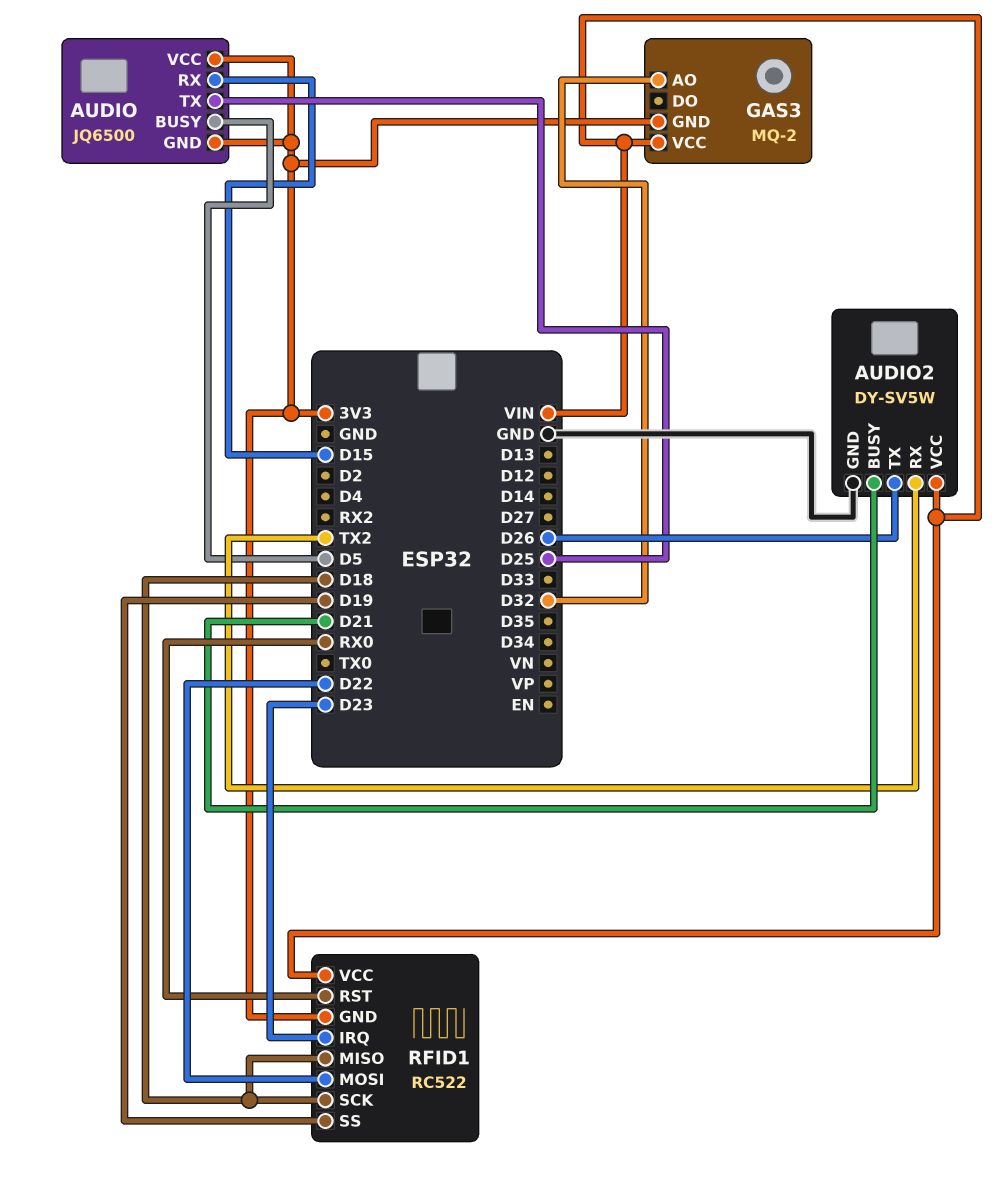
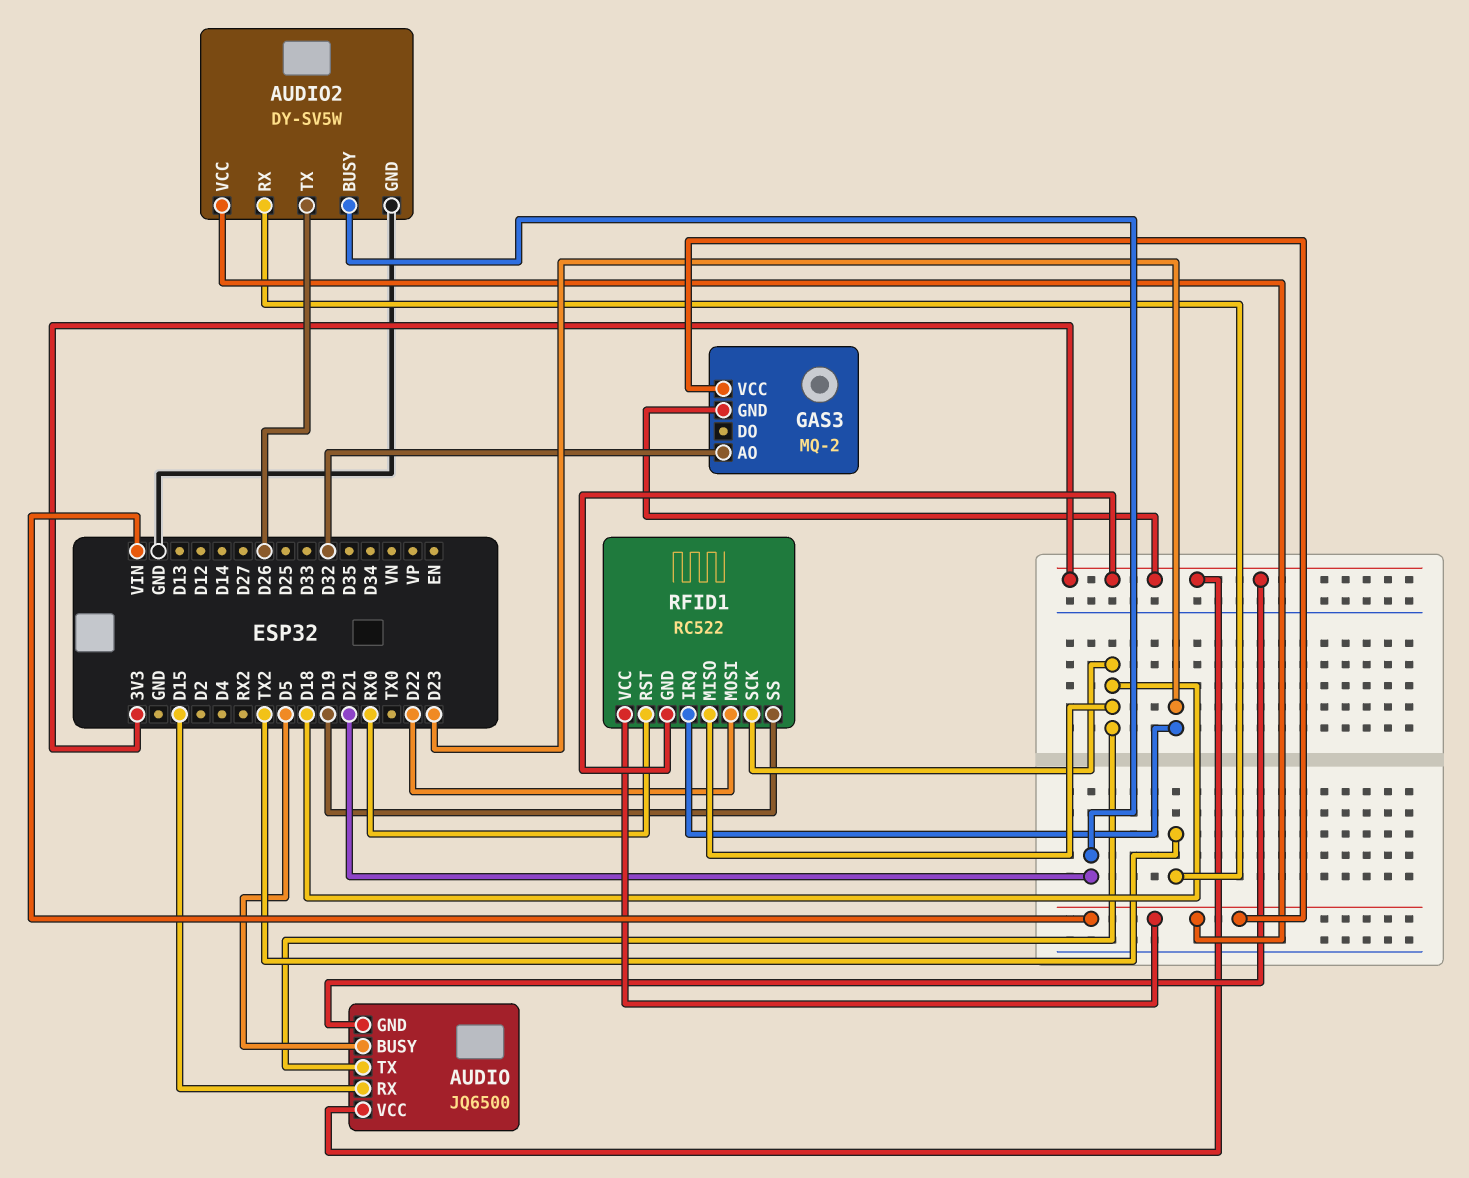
AUDIO pin TX: D25 -> D18

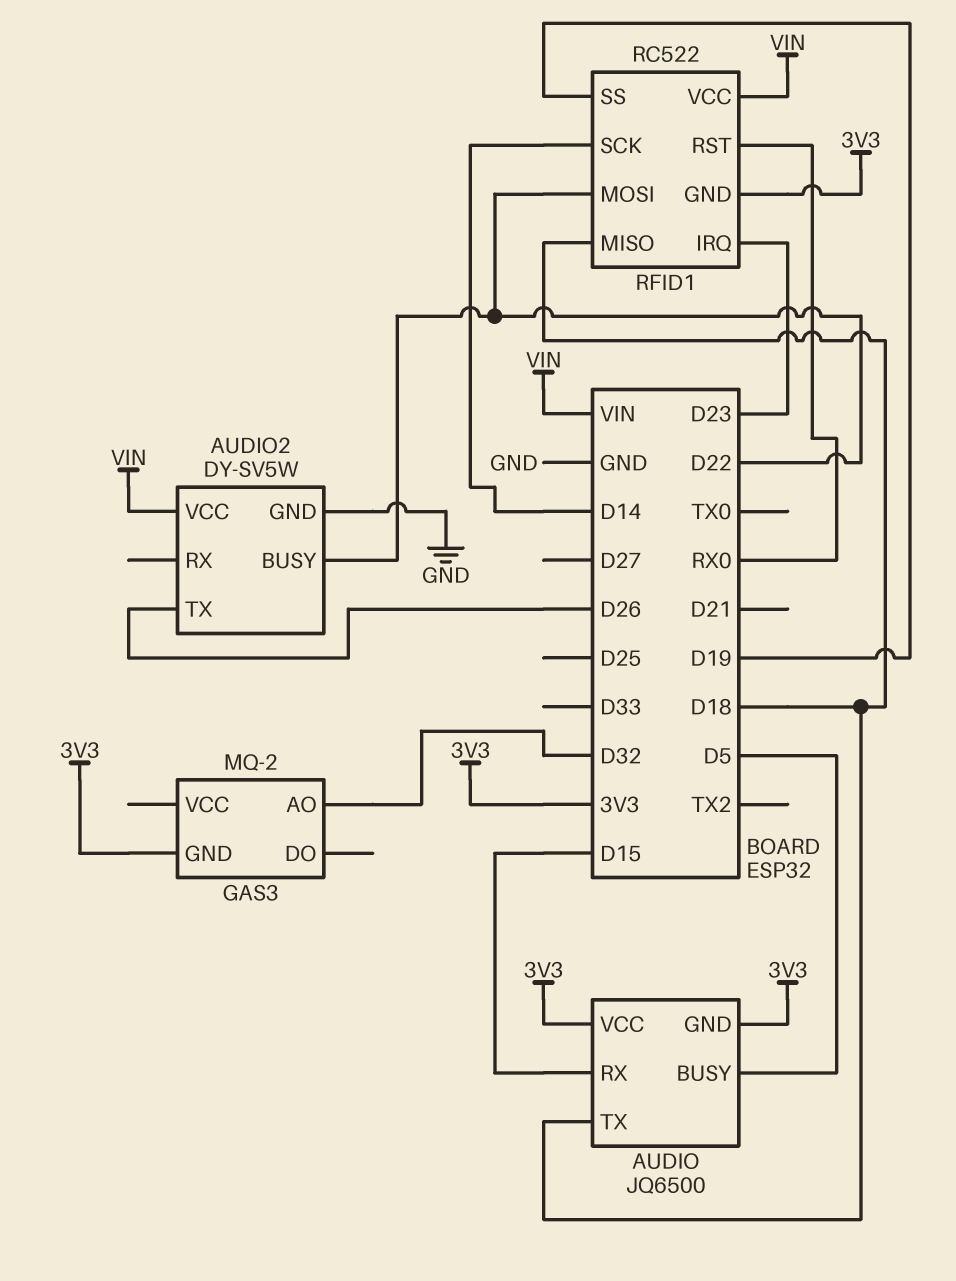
AUDIO2 pin BUSY: D21 -> D22
AUDIO2 pin RX: TX2 -> none
GAS3 pin VCC: VIN -> none
RFID1 pin SCK: D18 -> D14

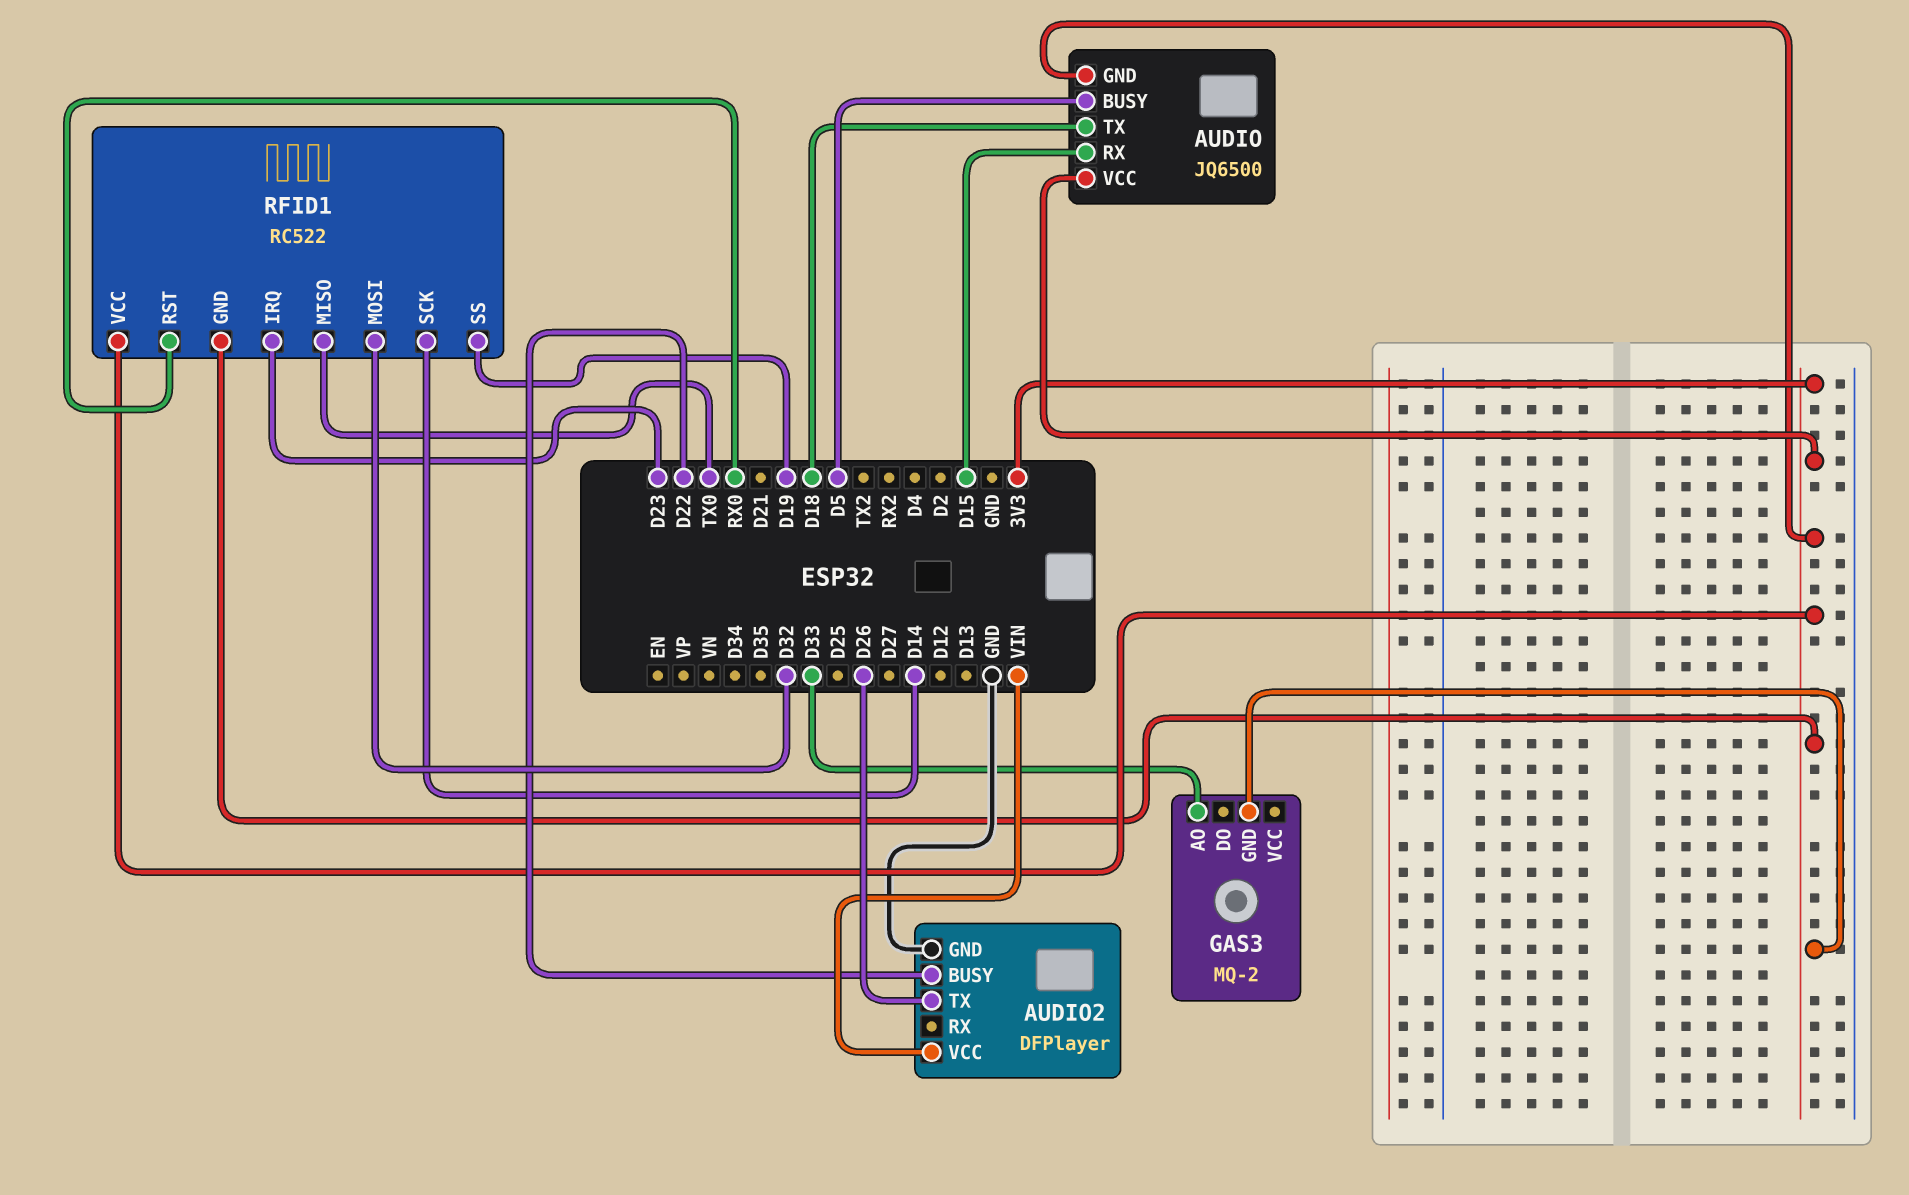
AUDIO2: DY-SV5W -> DFPlayer
GAS3 pin AO: D32 -> D33
RFID1 pin MISO: D18 -> TX0
RFID1 pin MOSI: D22 -> D32
RFID1 pin VCC: VIN -> 3V3

